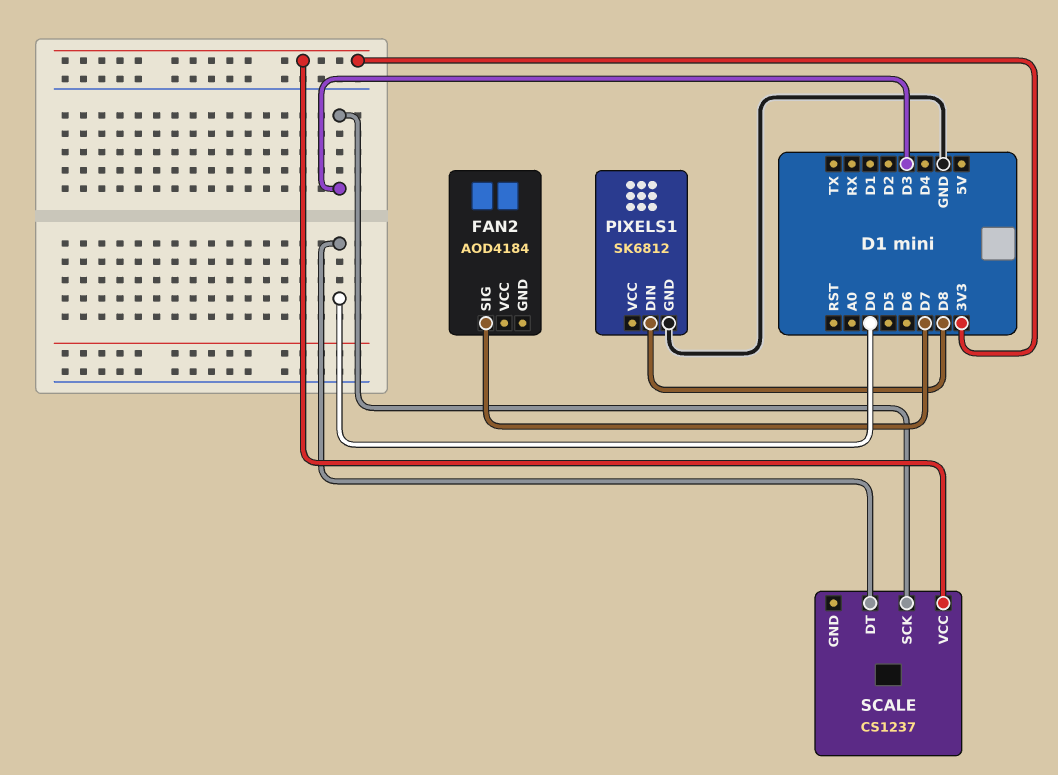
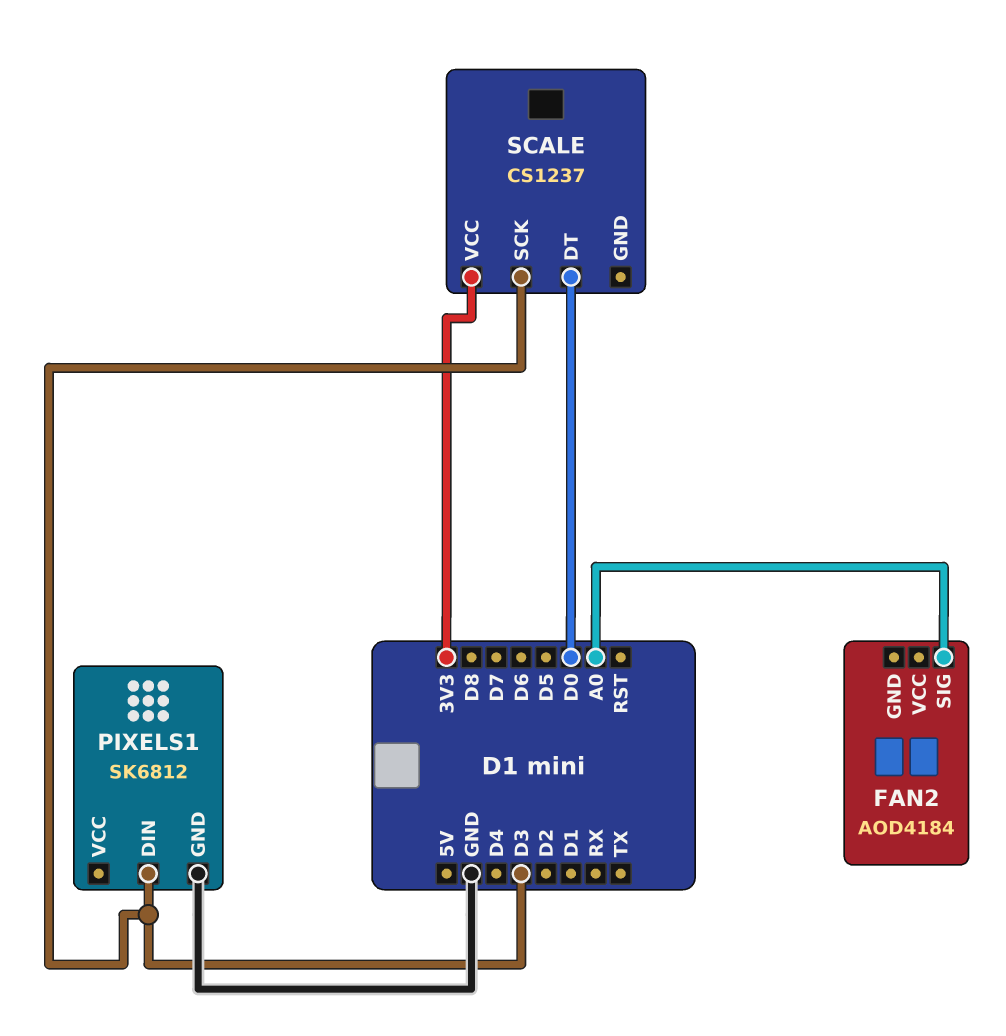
FAN2 pin SIG: D7 -> A0
PIXELS1 pin DIN: D8 -> D3

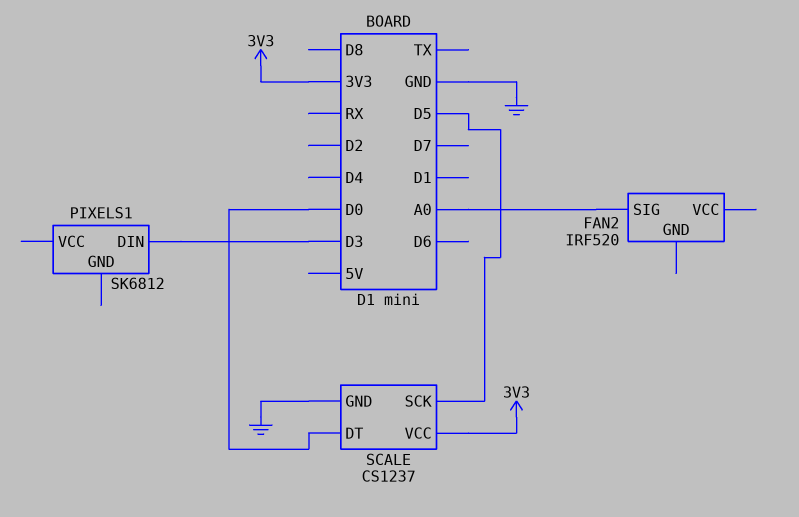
FAN2: AOD4184 -> IRF520
PIXELS1 pin GND: GND -> none
SCALE pin GND: none -> GND
SCALE pin SCK: D3 -> D5

